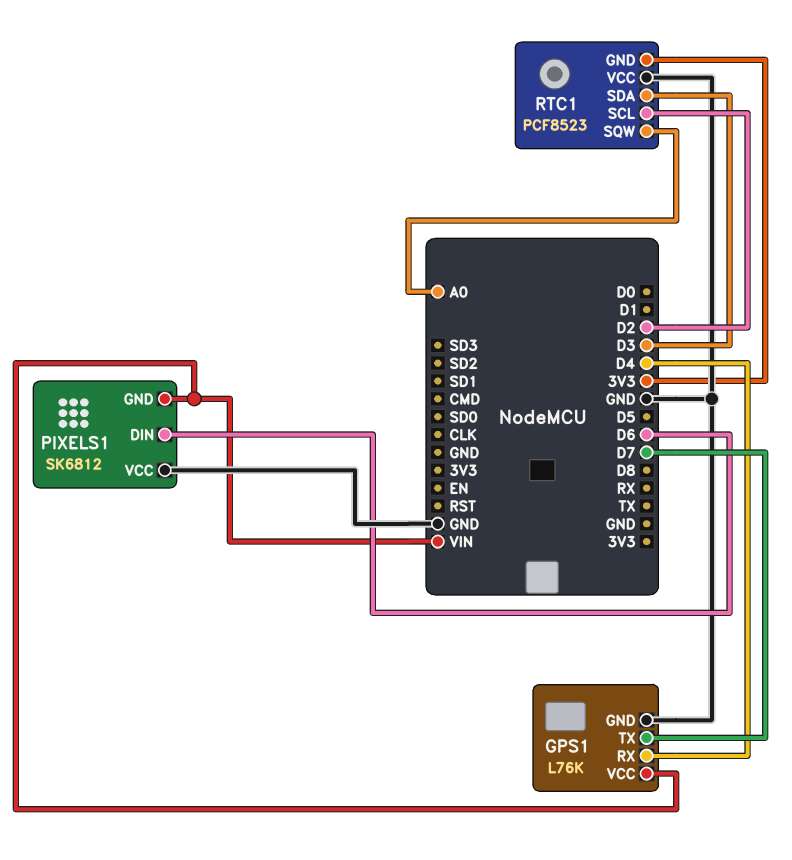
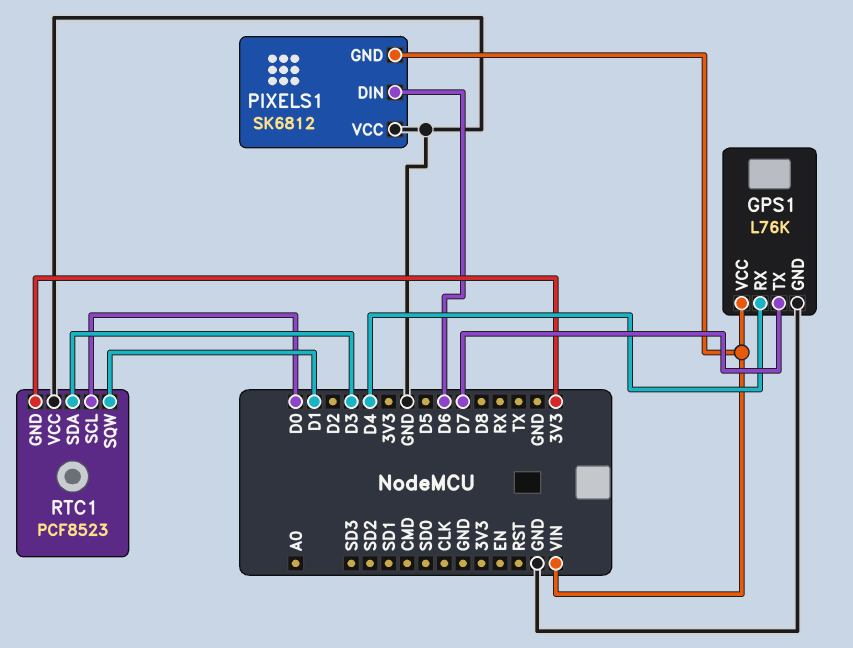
RTC1 pin SCL: D2 -> D0
RTC1 pin SQW: A0 -> D1

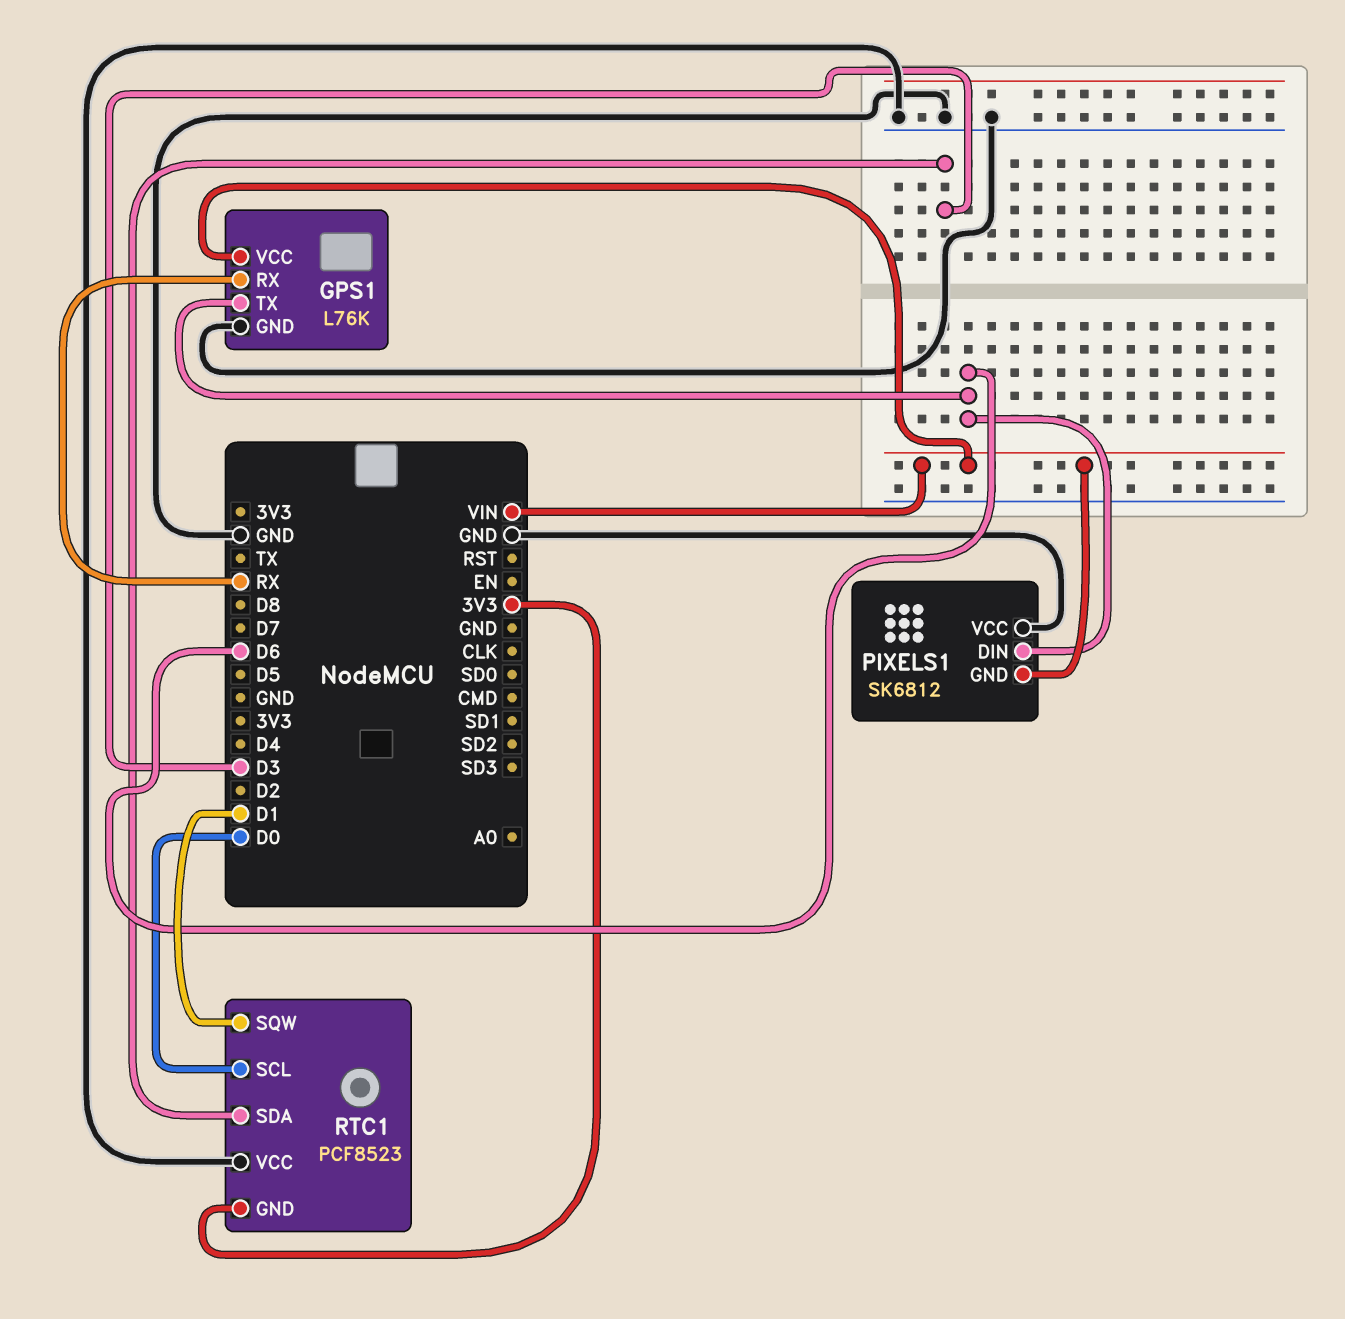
GPS1 pin RX: D4 -> RX
GPS1 pin TX: D7 -> D6

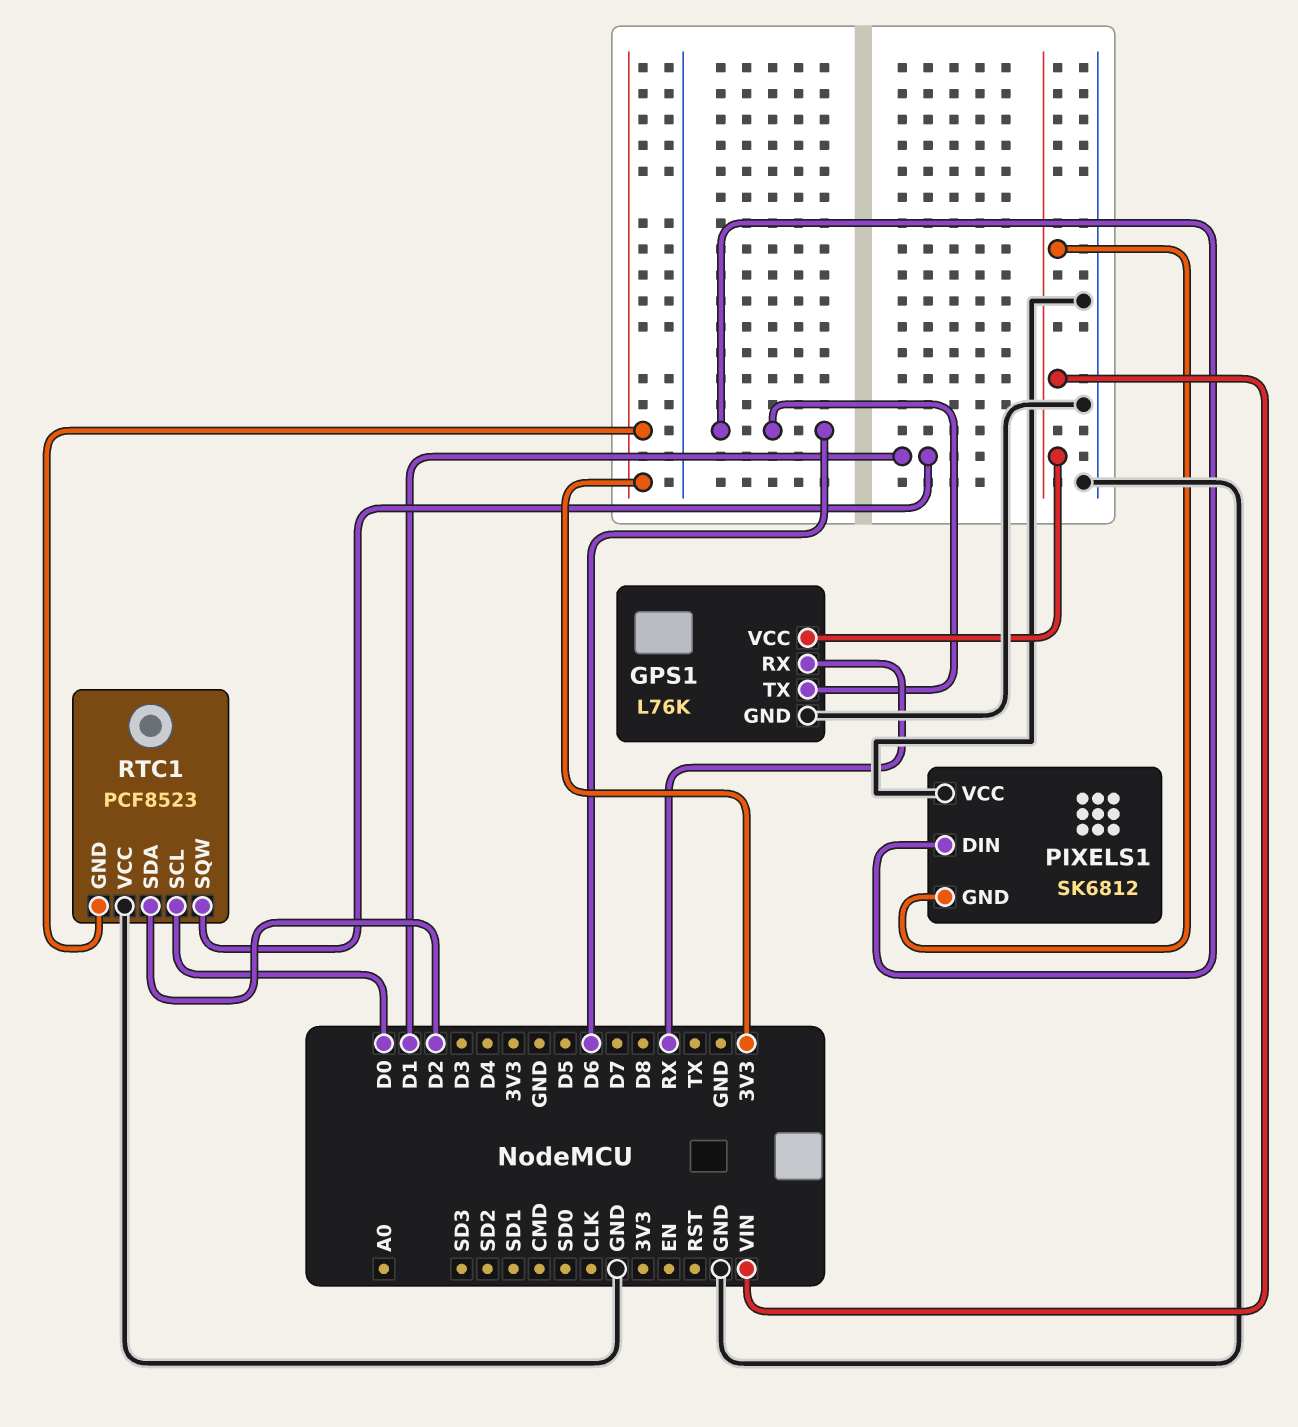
RTC1 pin SDA: D3 -> D2

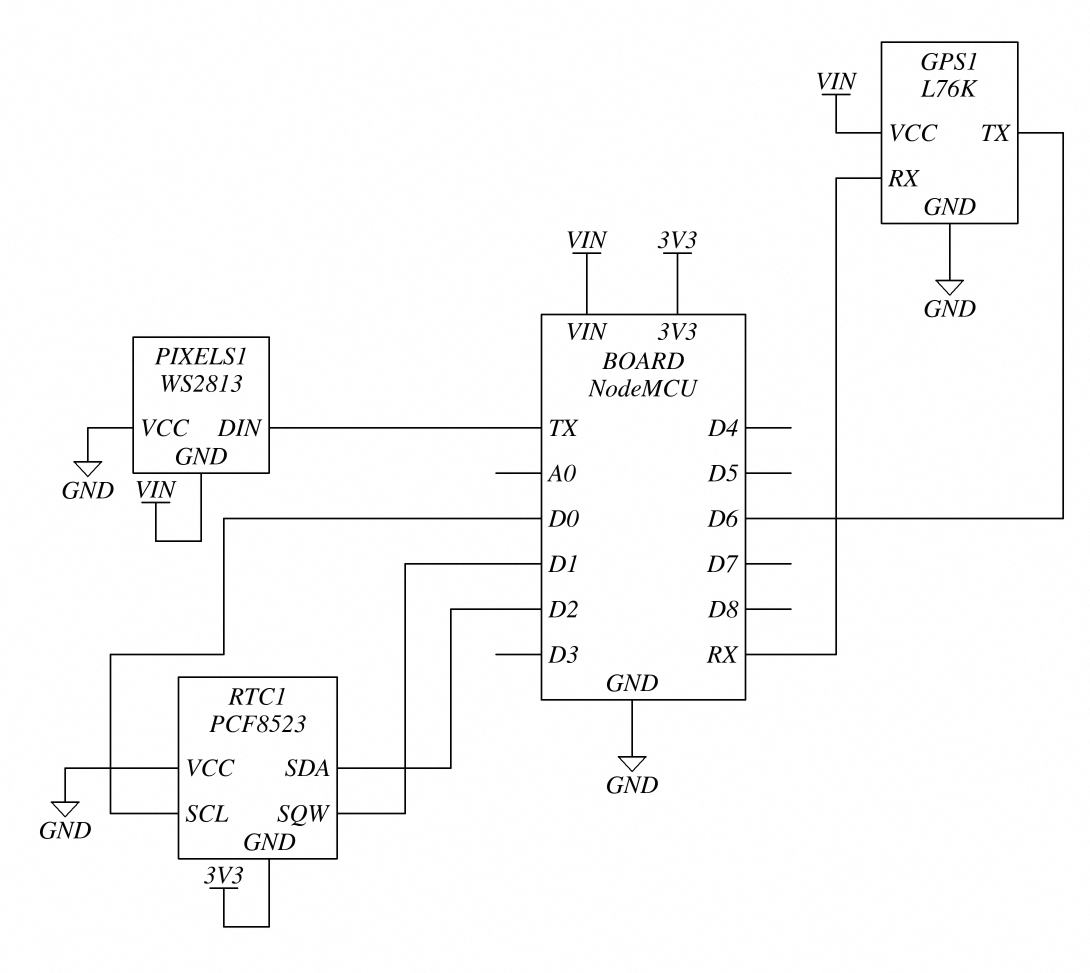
PIXELS1: SK6812 -> WS2813
PIXELS1 pin DIN: D6 -> TX

